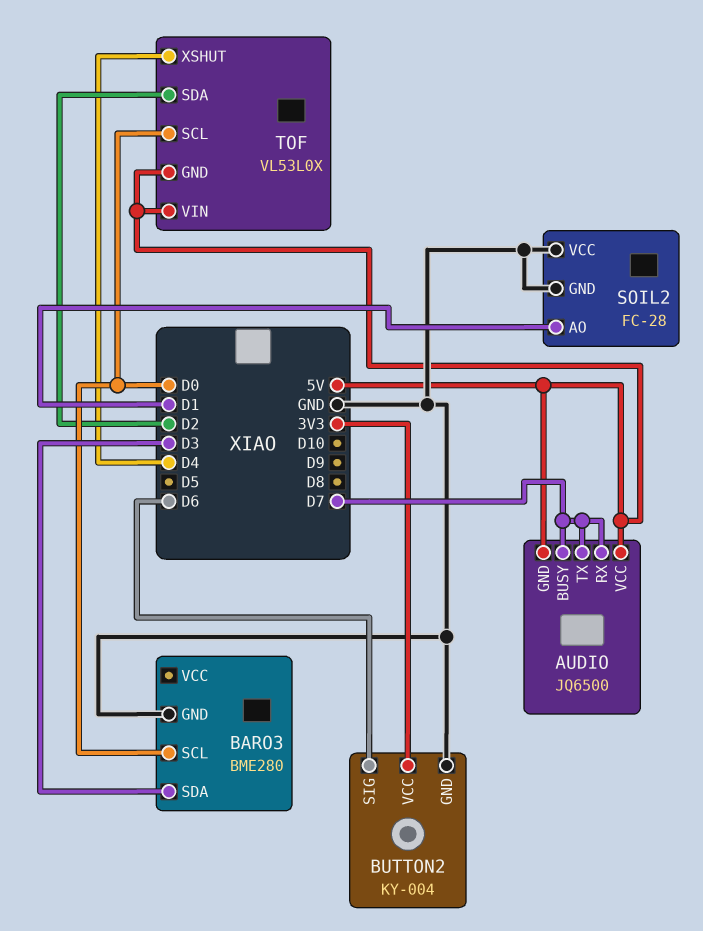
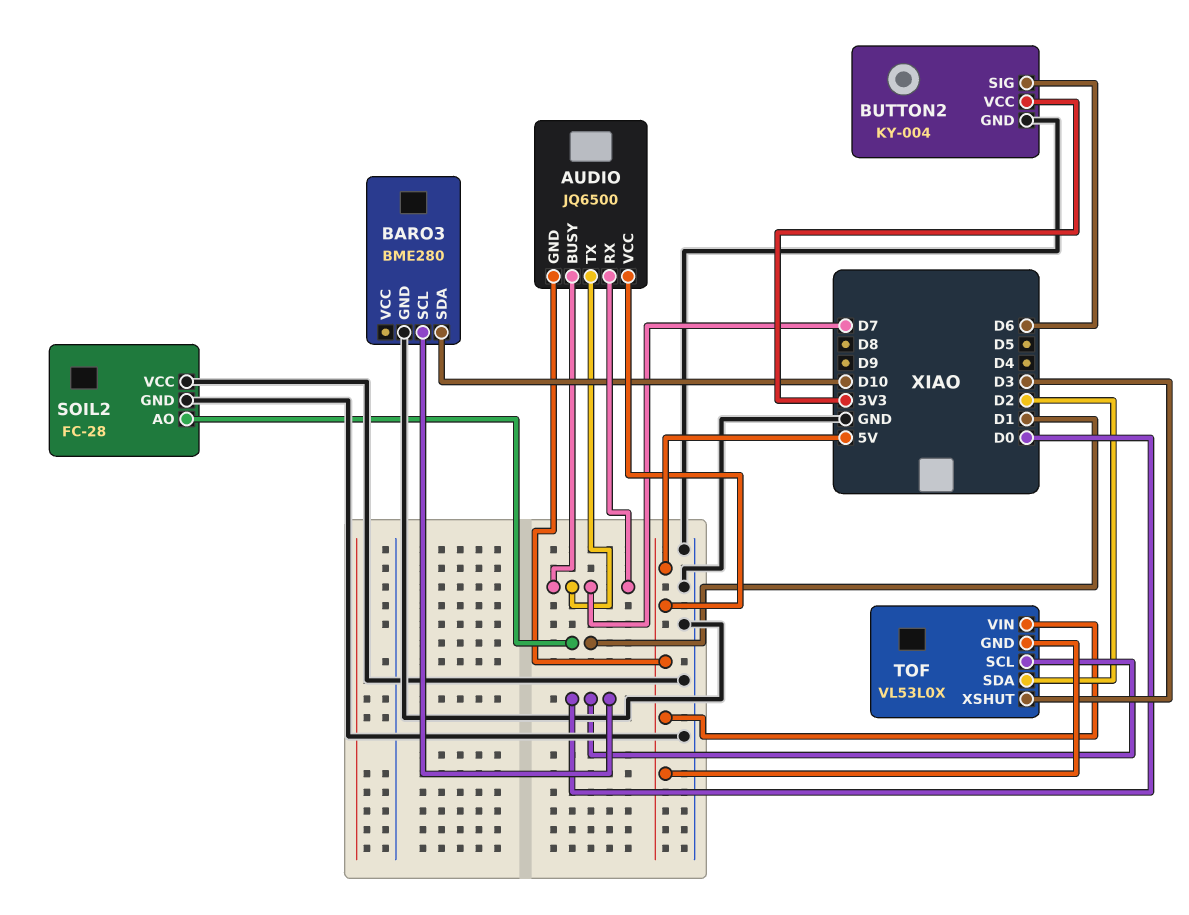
BARO3 pin SDA: D3 -> D10
TOF pin XSHUT: D4 -> D3

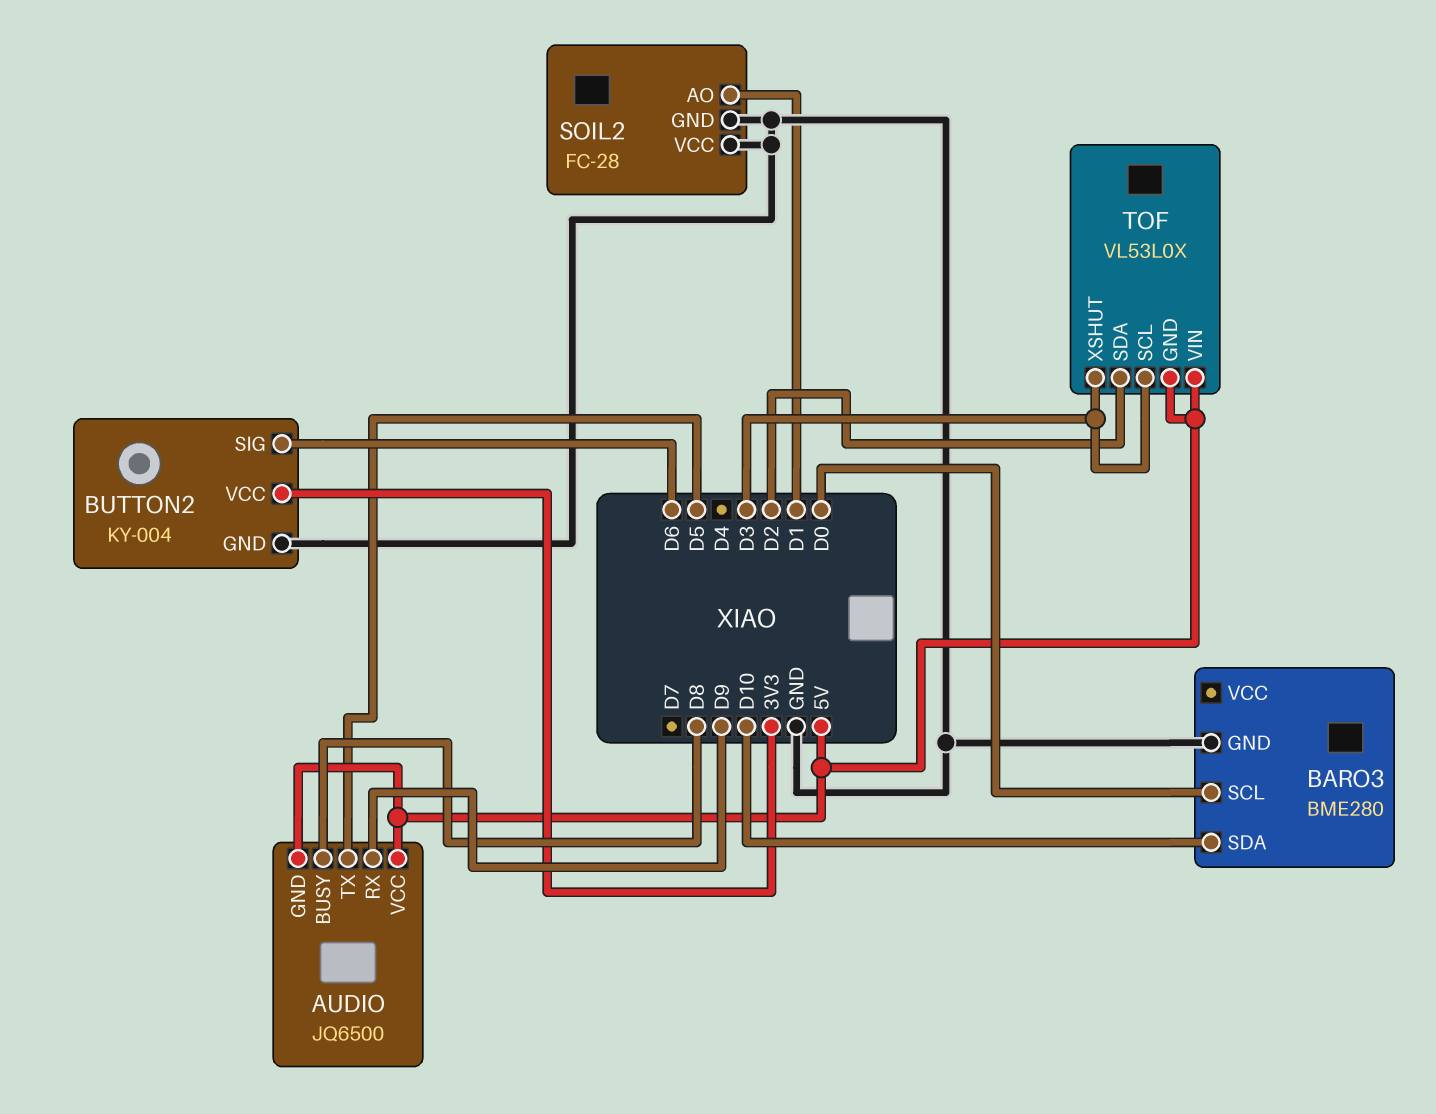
AUDIO pin BUSY: D7 -> D8
AUDIO pin RX: D7 -> D9
AUDIO pin TX: D7 -> D5
TOF pin SCL: D0 -> D3

